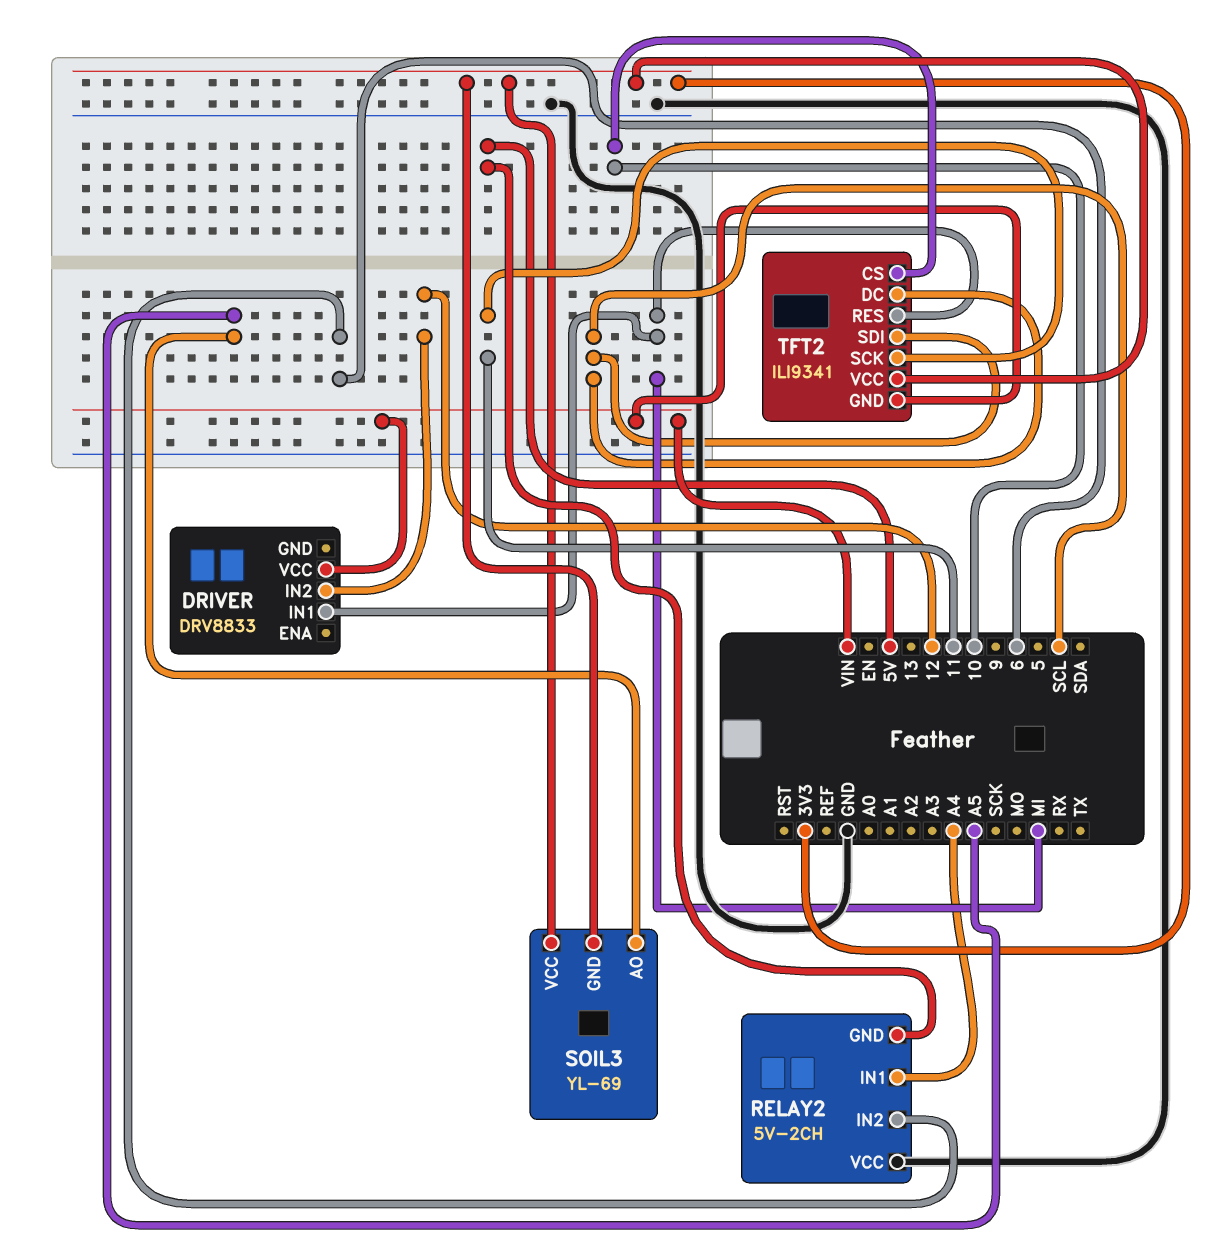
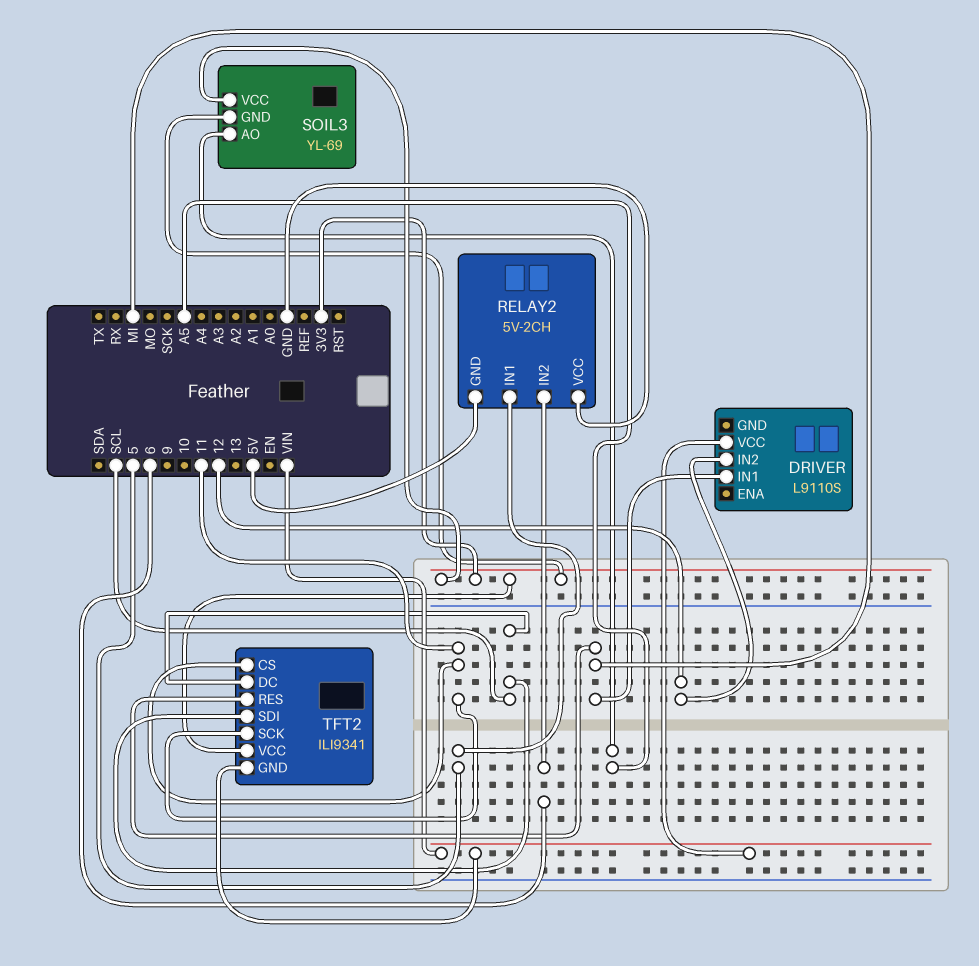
DRIVER: DRV8833 -> L9110S
RELAY2 pin IN1: A4 -> 5
TFT2 pin CS: 10 -> 11

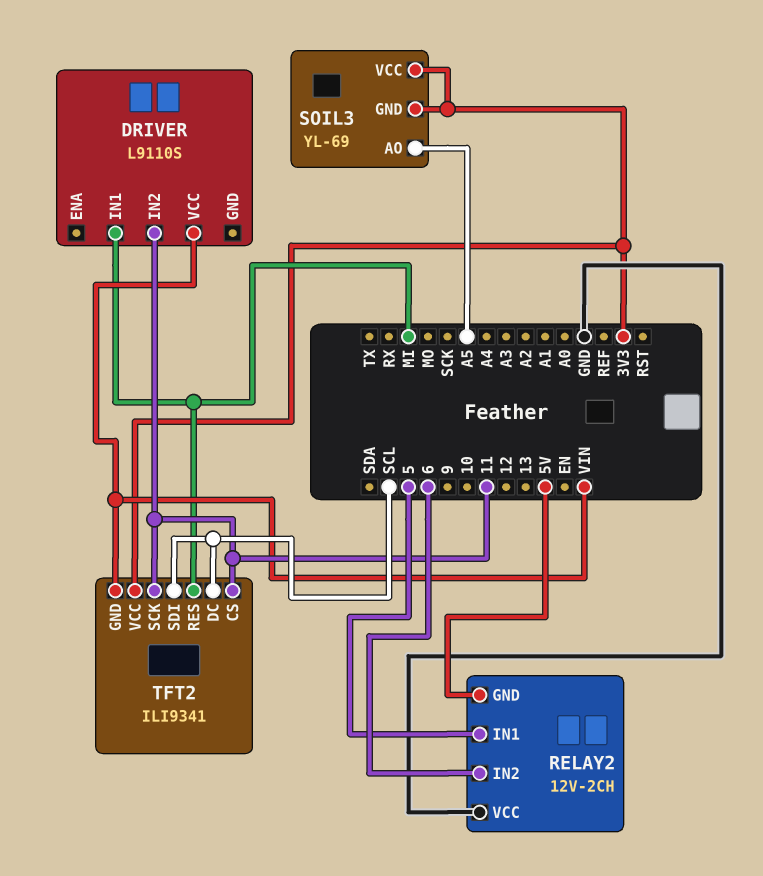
DRIVER pin IN2: 12 -> 11
RELAY2: 5V-2CH -> 12V-2CH

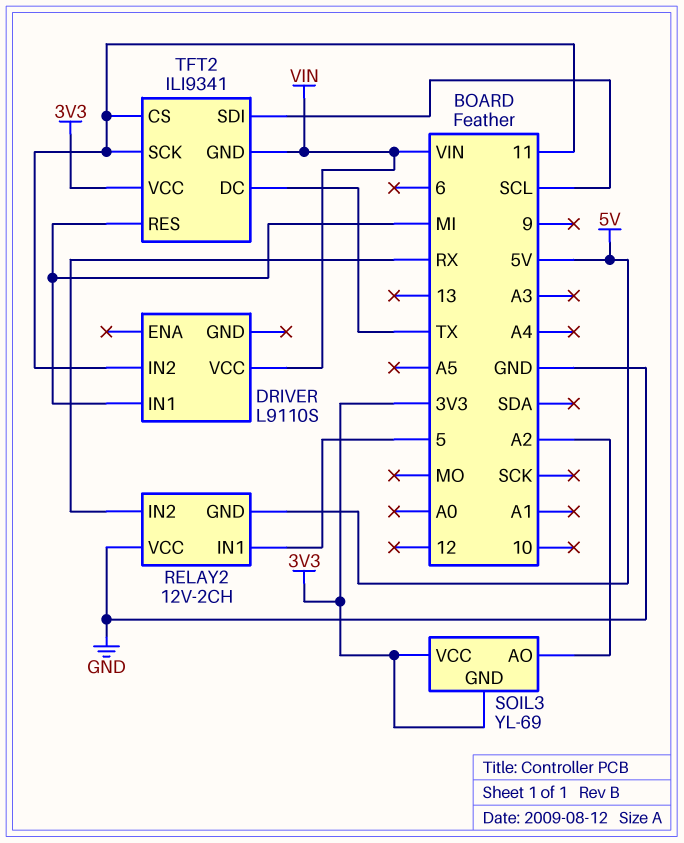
RELAY2 pin IN2: 6 -> RX
SOIL3 pin AO: A5 -> A2
TFT2 pin DC: SCL -> TX

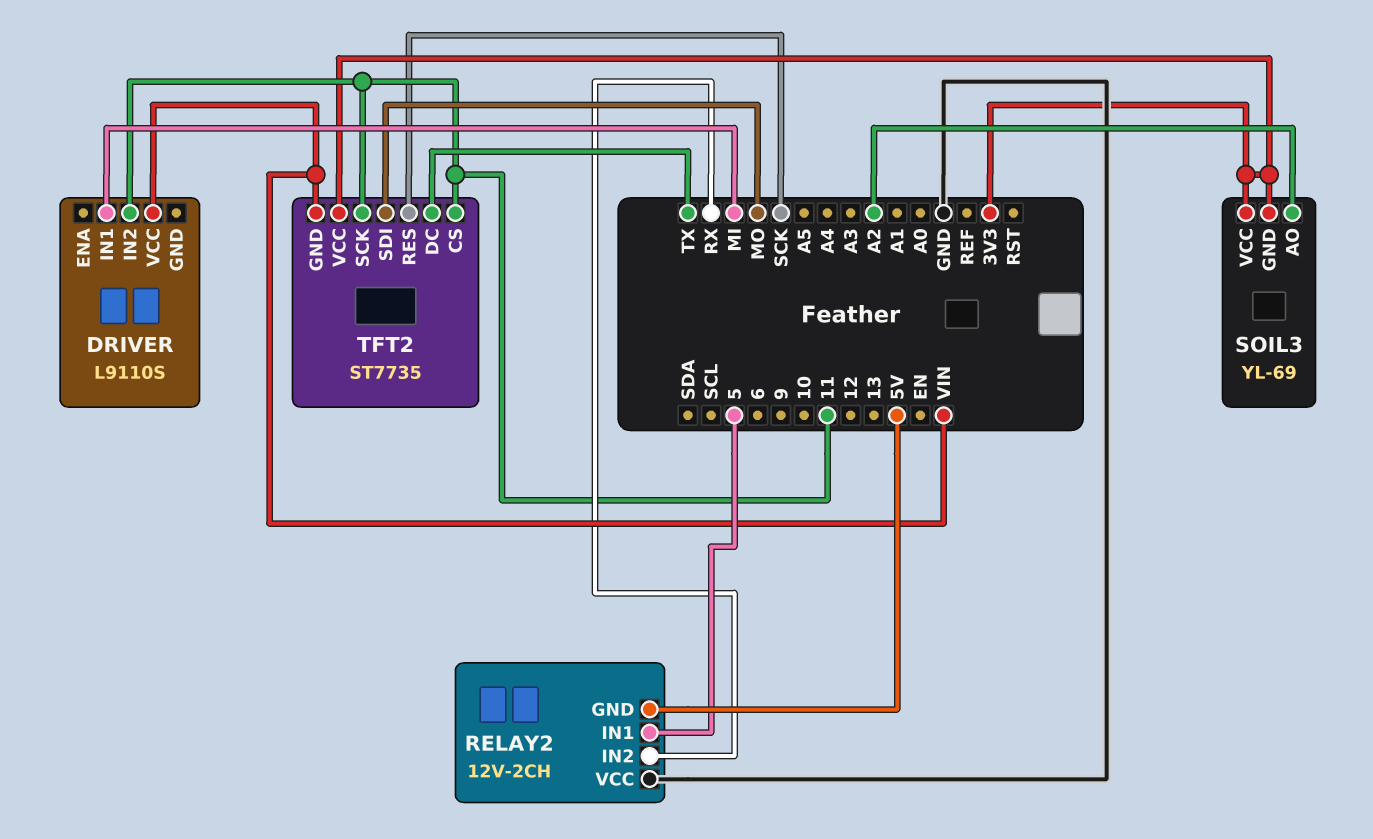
TFT2: ILI9341 -> ST7735
TFT2 pin RES: MI -> SCK
TFT2 pin SDI: SCL -> MO

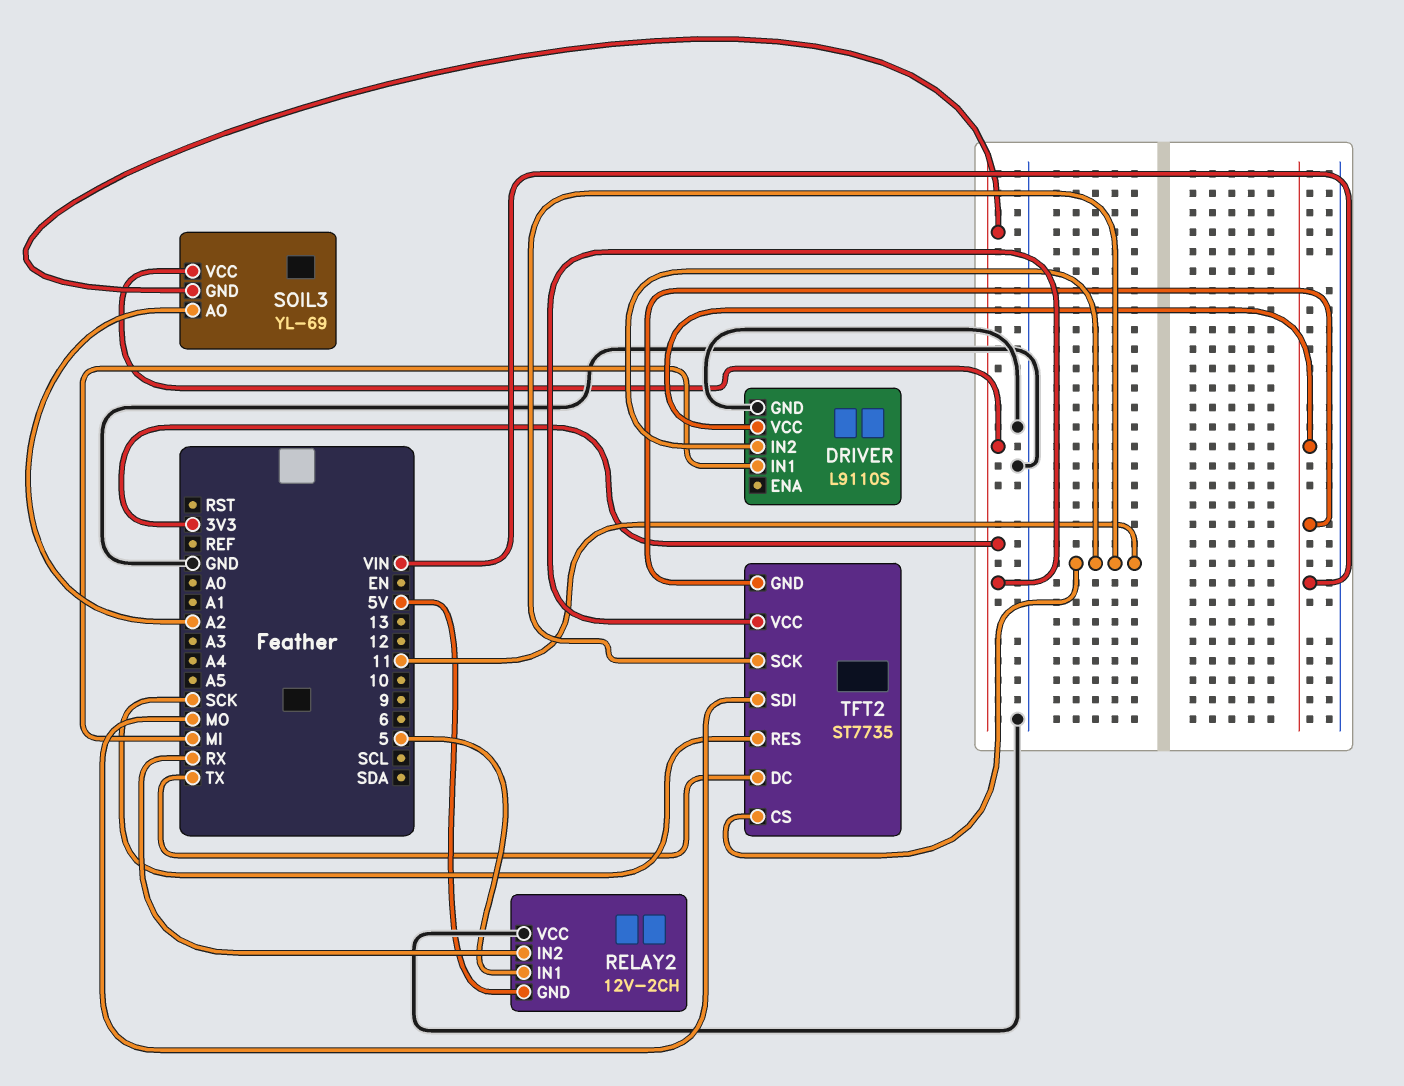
DRIVER pin GND: none -> GND

